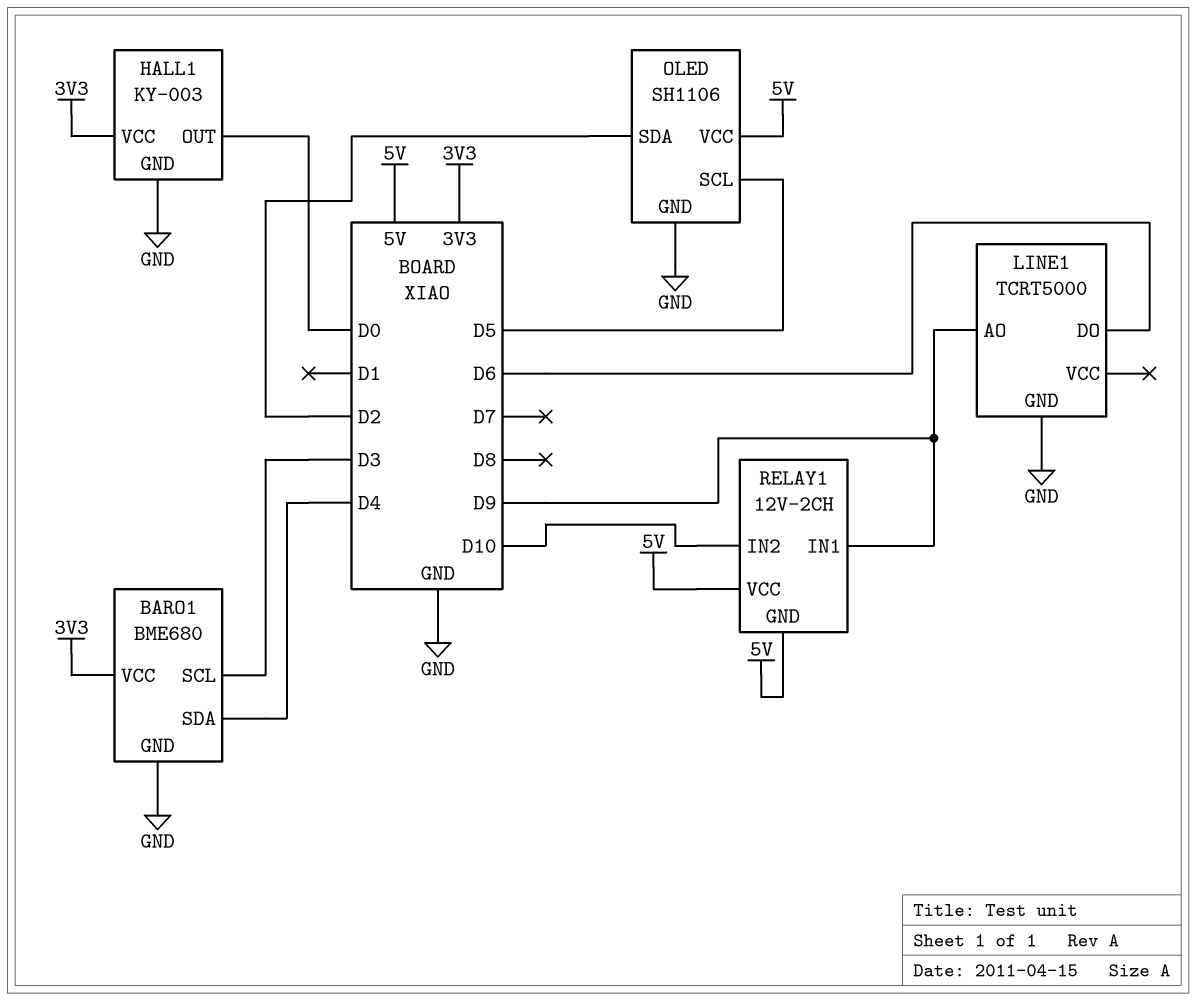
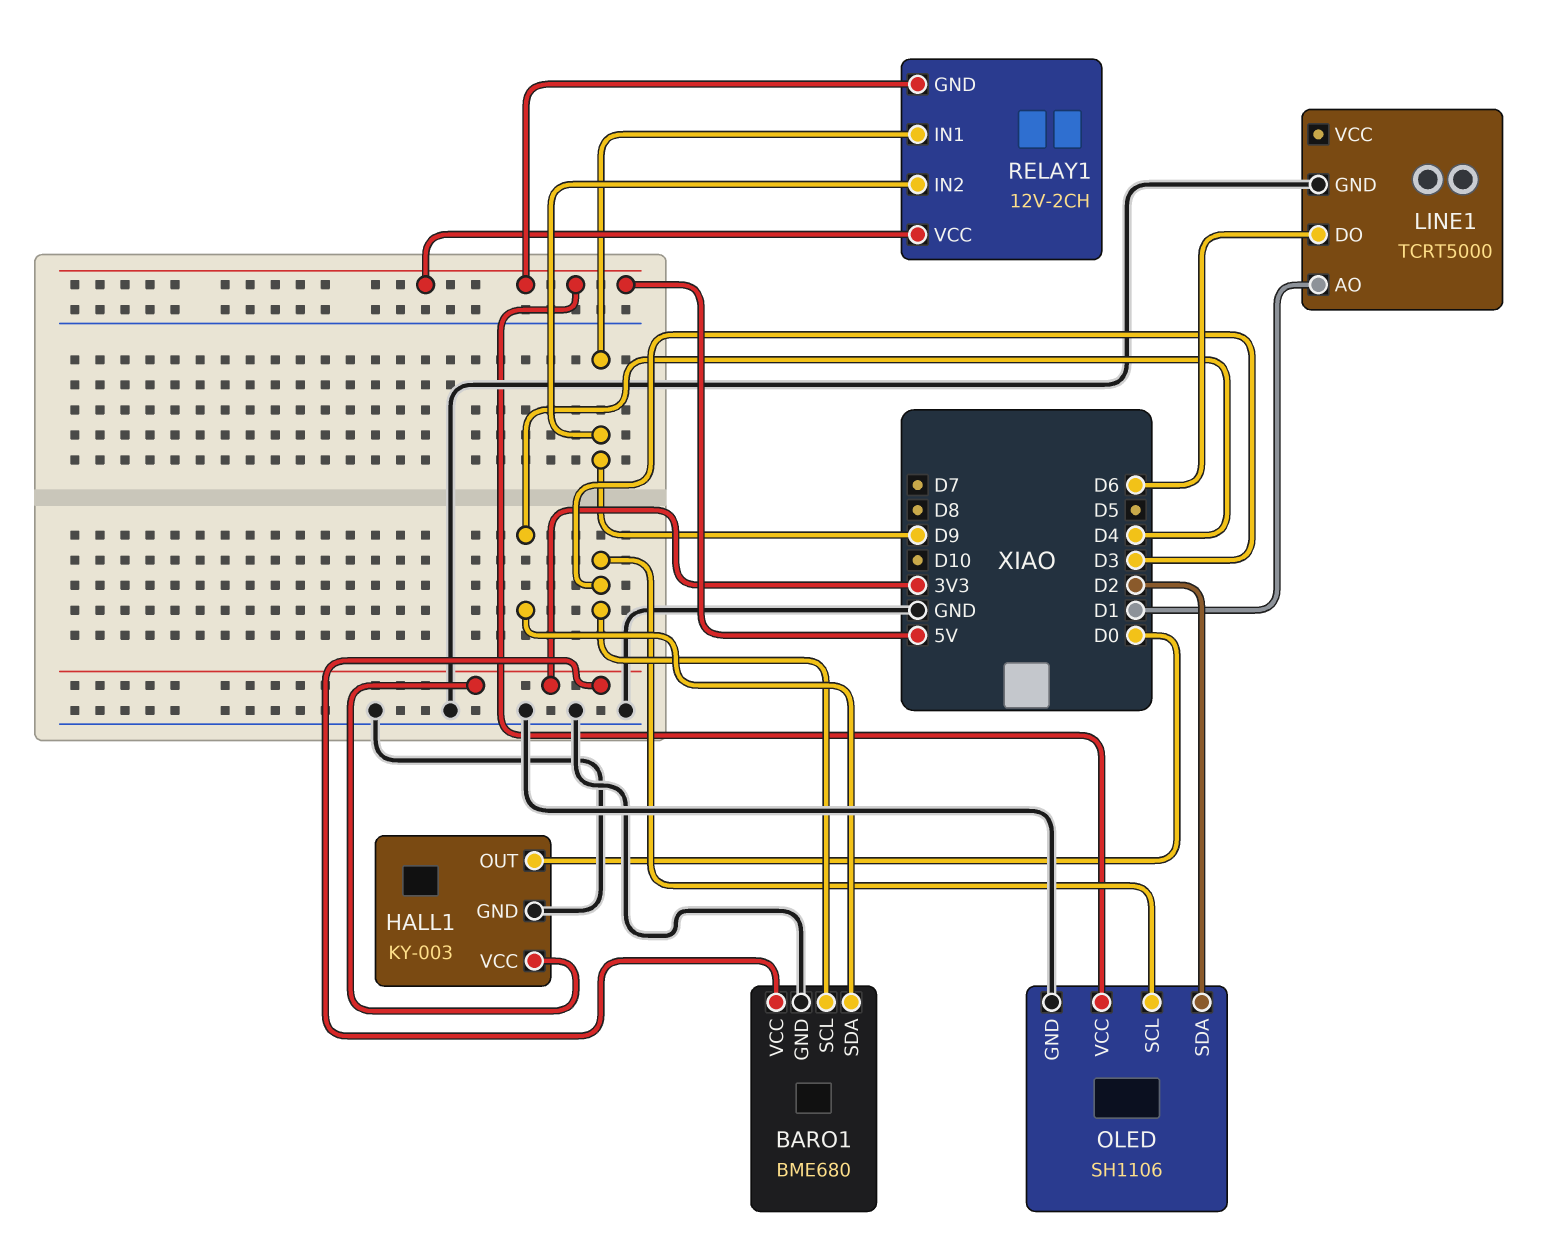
LINE1 pin AO: D9 -> D1
OLED pin SCL: D5 -> D3
RELAY1 pin IN2: D10 -> D9

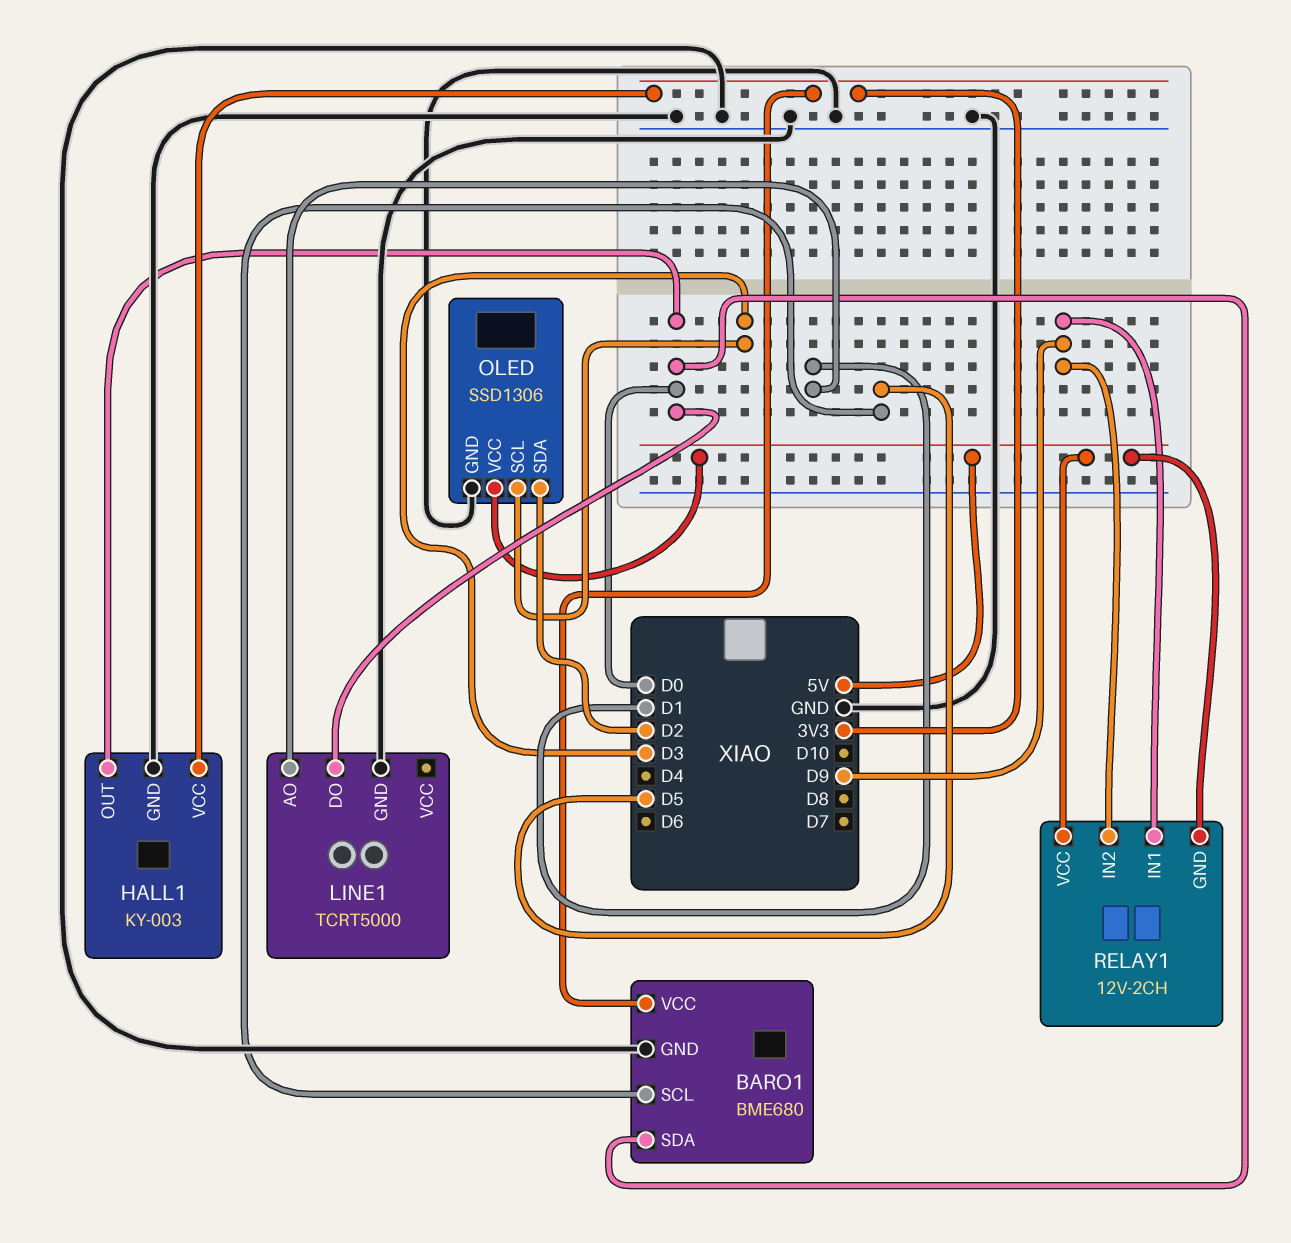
BARO1 pin SCL: D3 -> D5
BARO1 pin SDA: D4 -> D0
LINE1 pin DO: D6 -> D0
OLED: SH1106 -> SSD1306

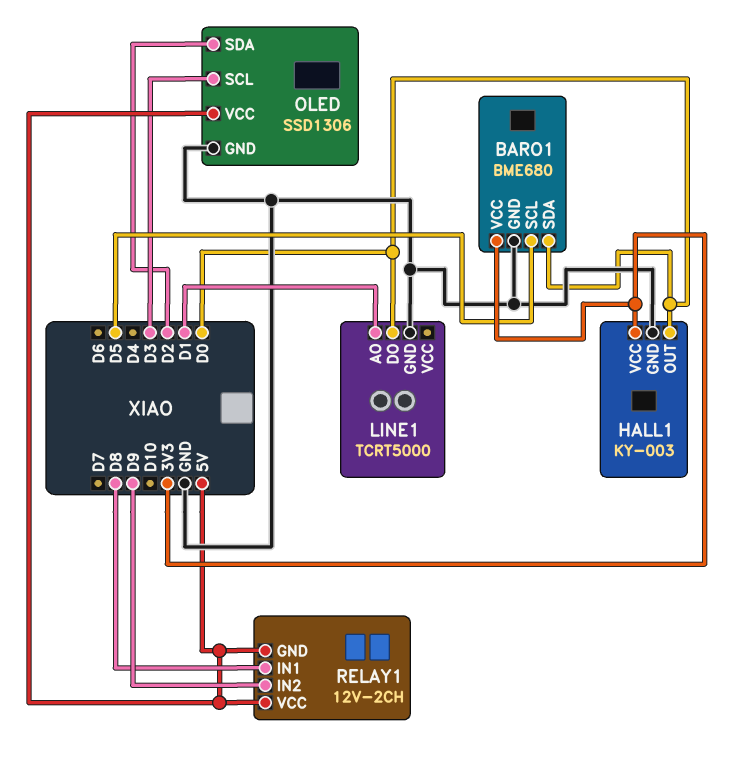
RELAY1 pin IN1: D9 -> D8

